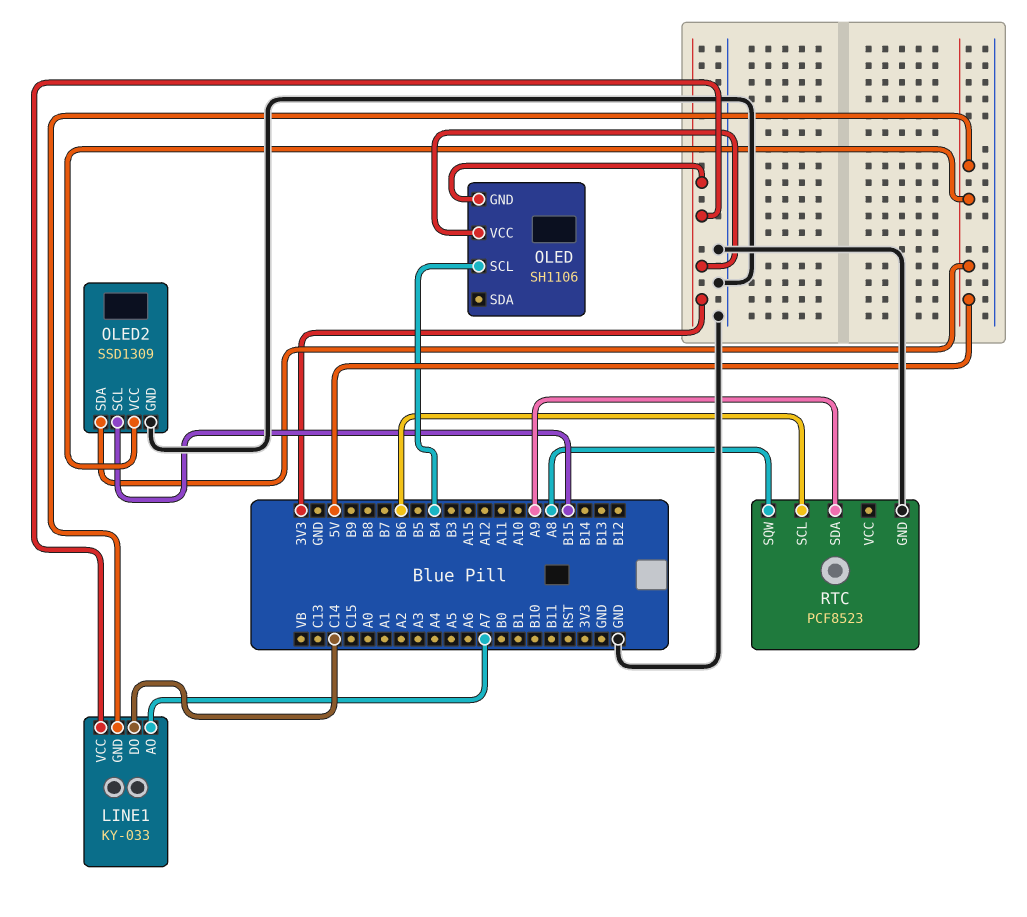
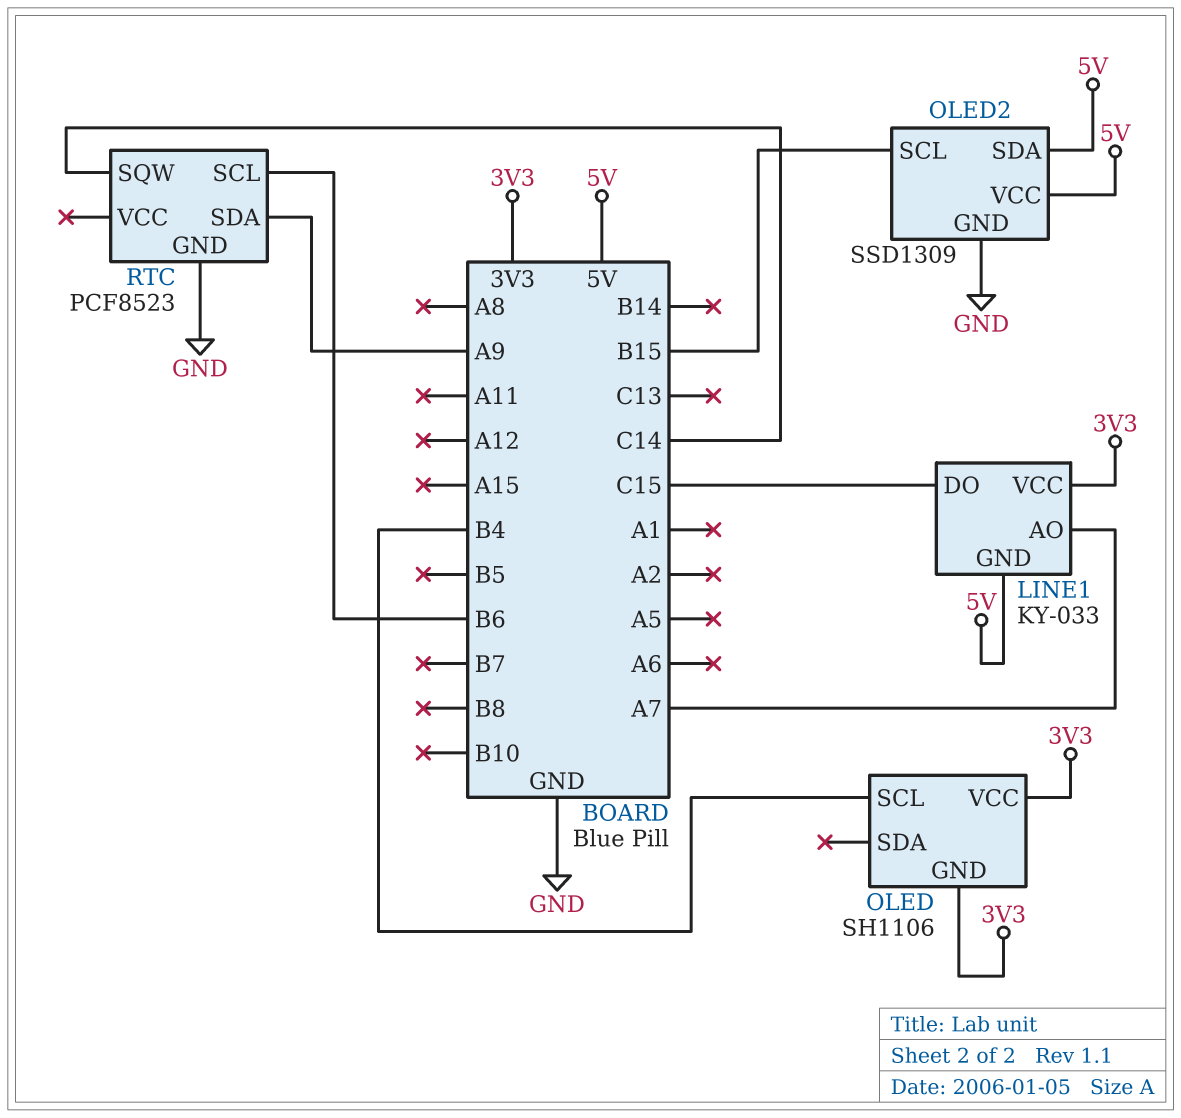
LINE1 pin DO: C14 -> C15
RTC pin SQW: A8 -> C14

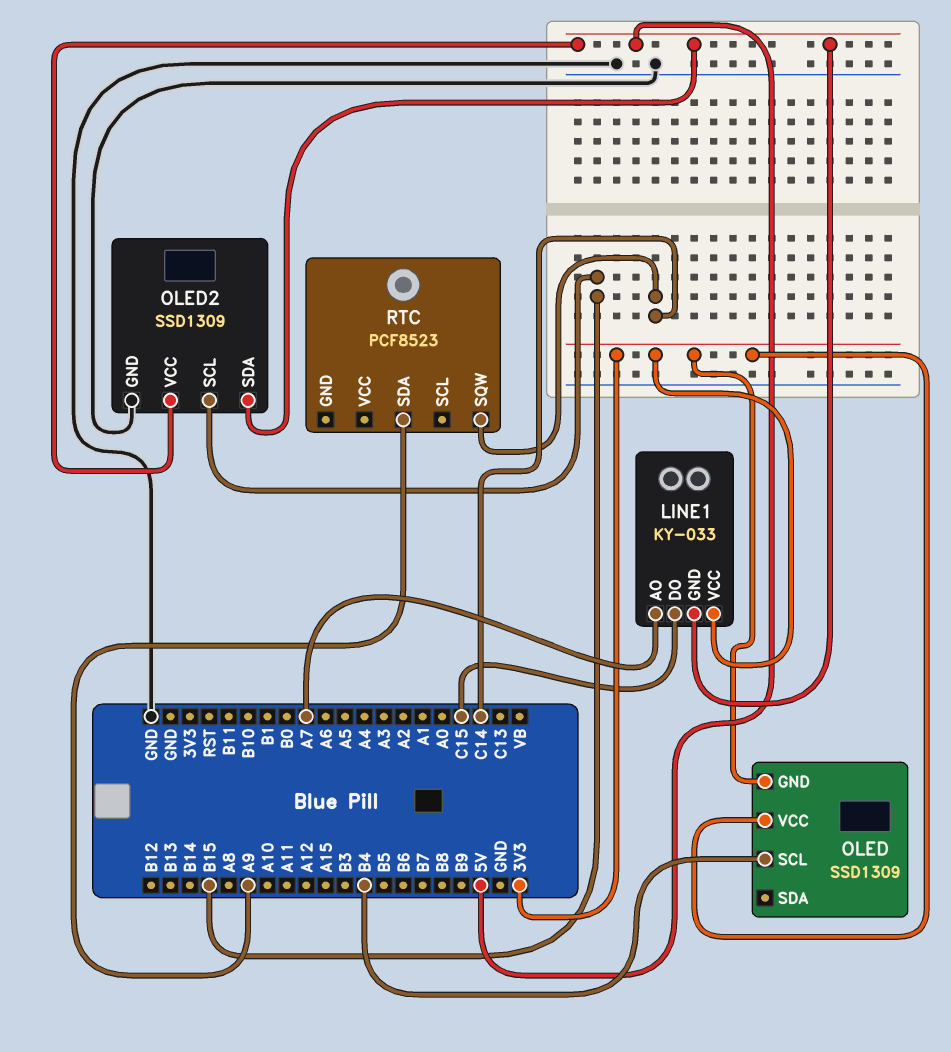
OLED: SH1106 -> SSD1309
RTC pin GND: GND -> none
RTC pin SCL: B6 -> none

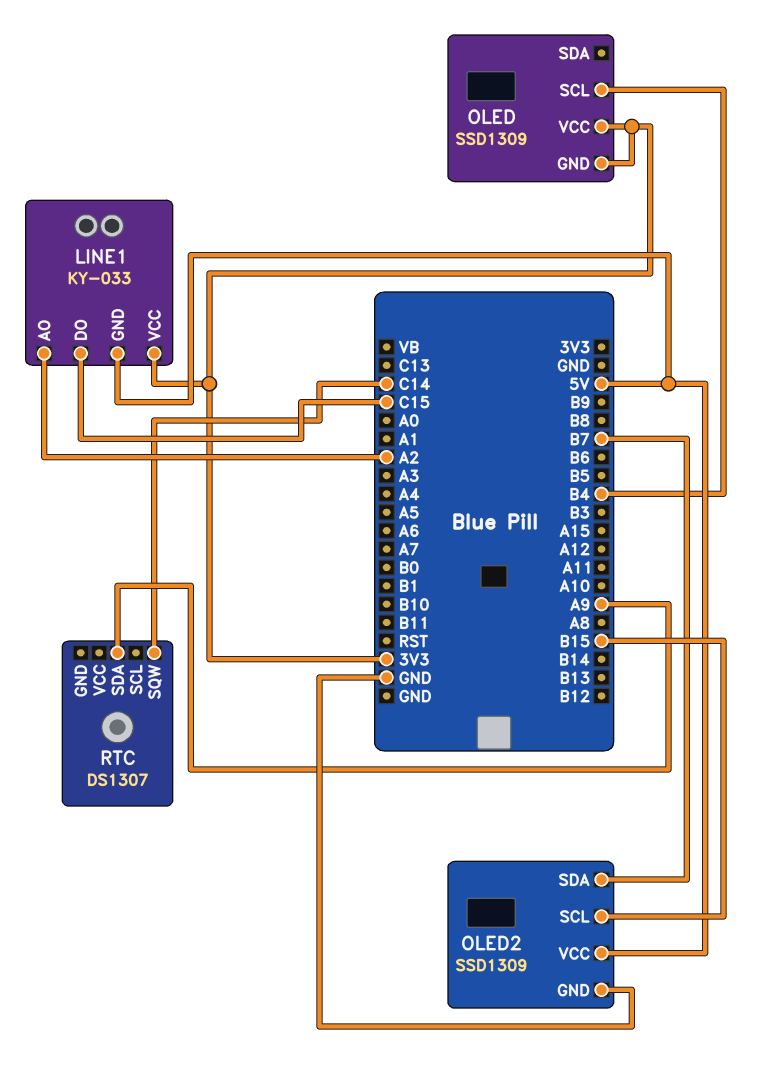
LINE1 pin AO: A7 -> A2
OLED2 pin SDA: 5V -> B7
RTC: PCF8523 -> DS1307

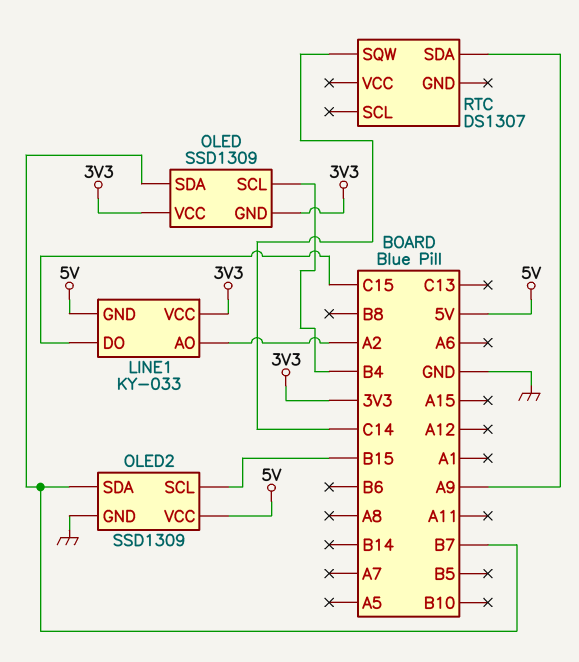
OLED pin SDA: none -> B7

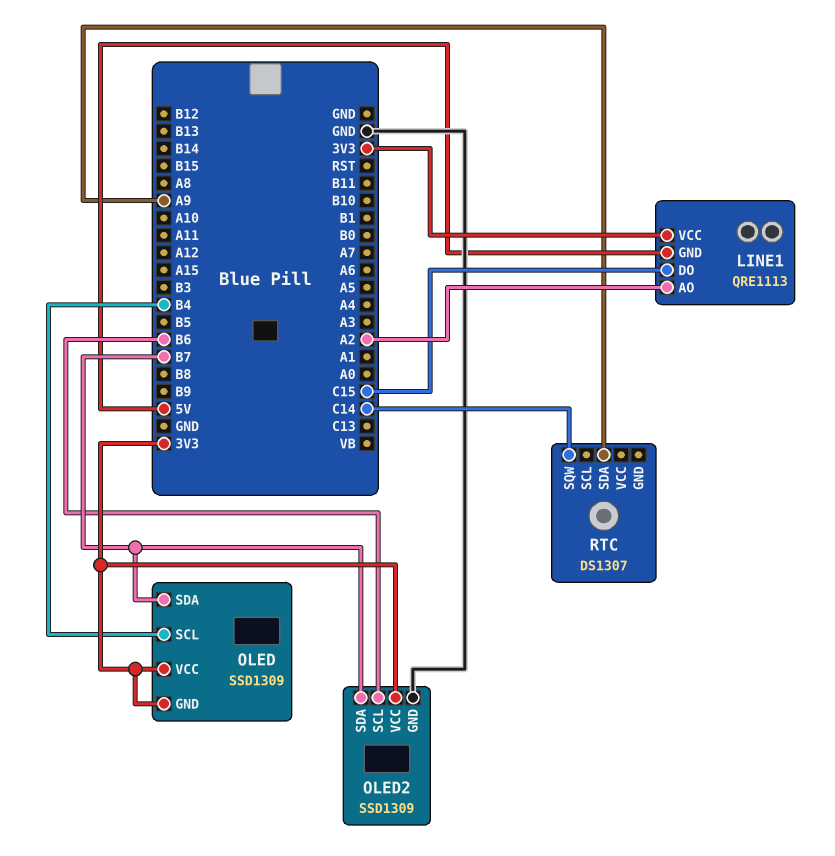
LINE1: KY-033 -> QRE1113
OLED2 pin SCL: B15 -> B6
OLED2 pin VCC: 5V -> 3V3

